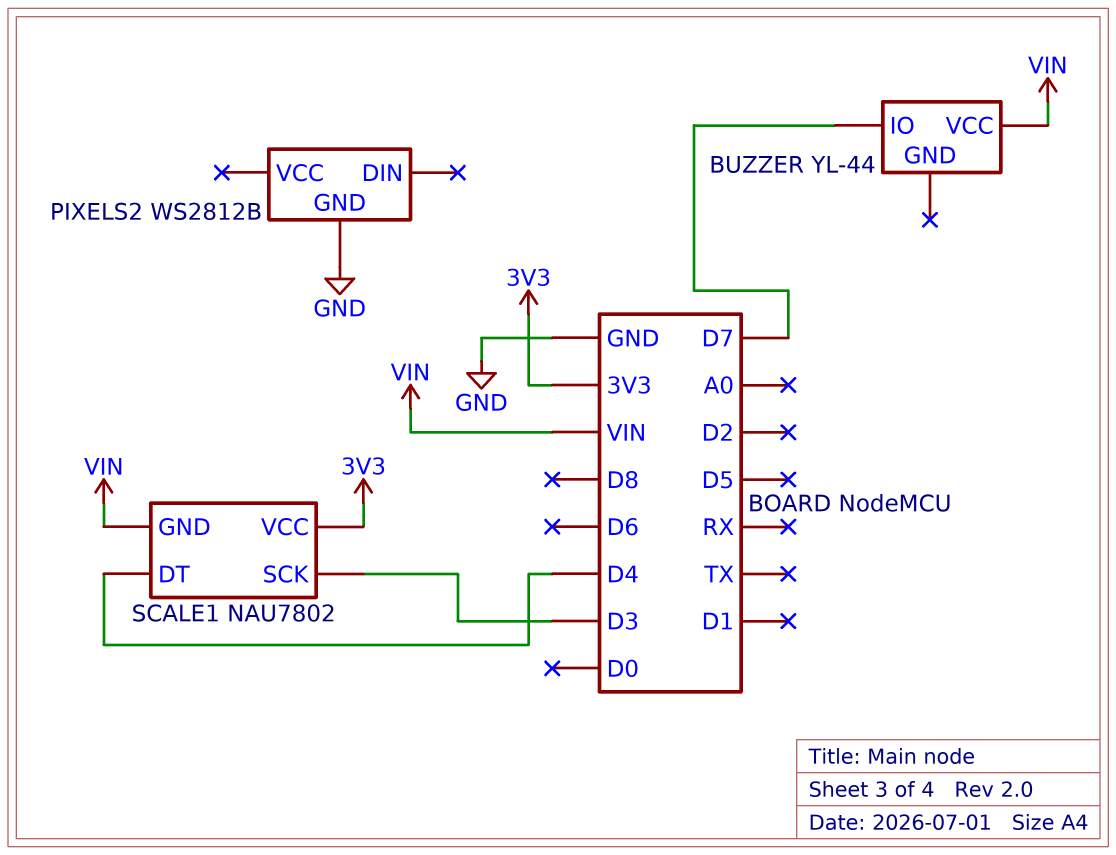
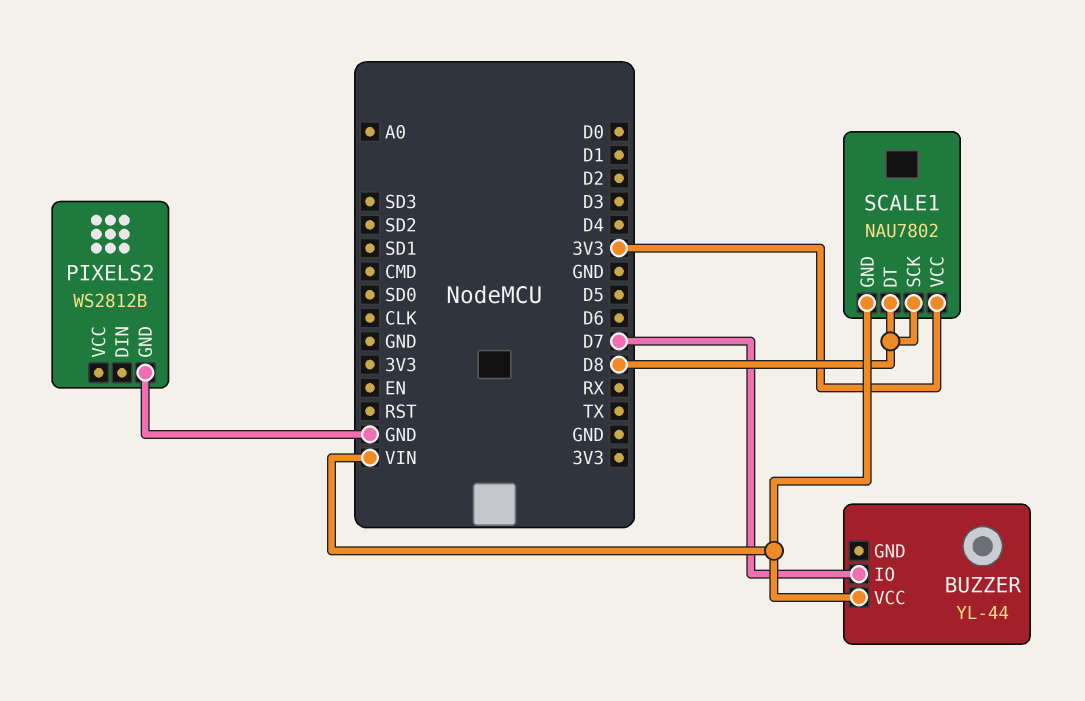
SCALE1 pin DT: D4 -> D8
SCALE1 pin SCK: D3 -> D8

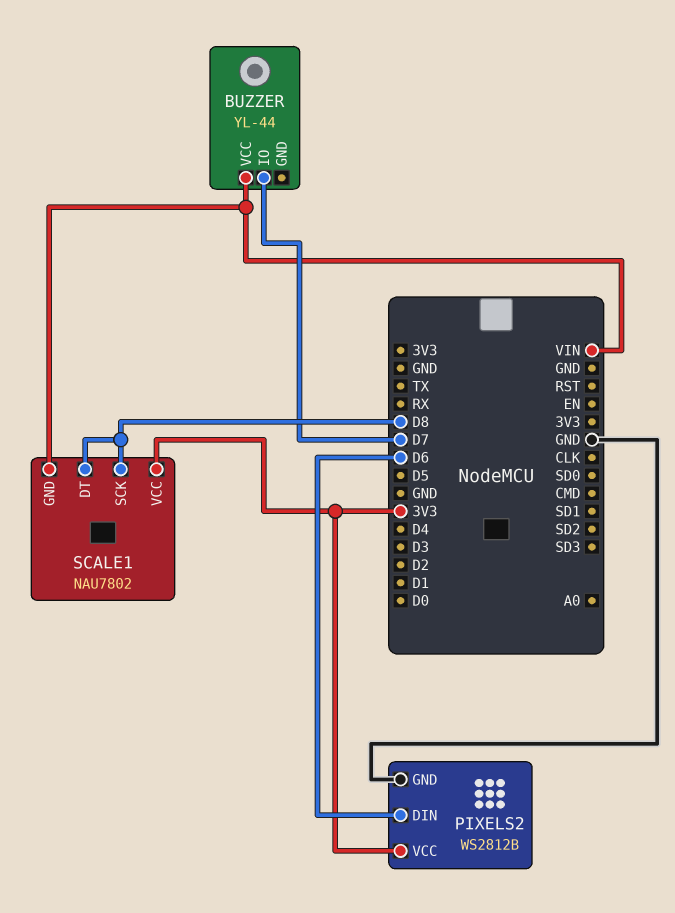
PIXELS2 pin DIN: none -> D6
PIXELS2 pin VCC: none -> 3V3

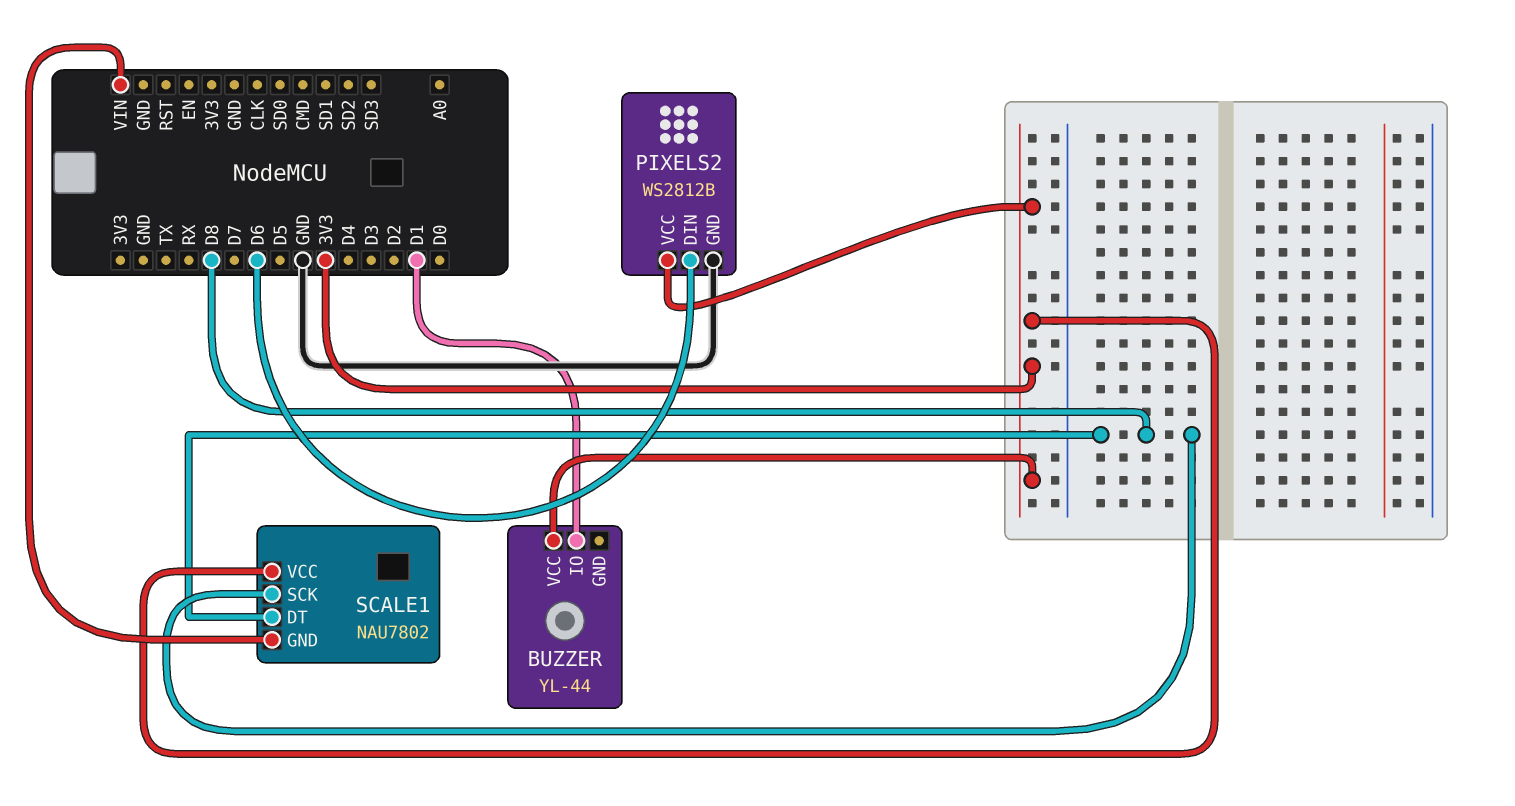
BUZZER pin IO: D7 -> D1
BUZZER pin VCC: VIN -> 3V3

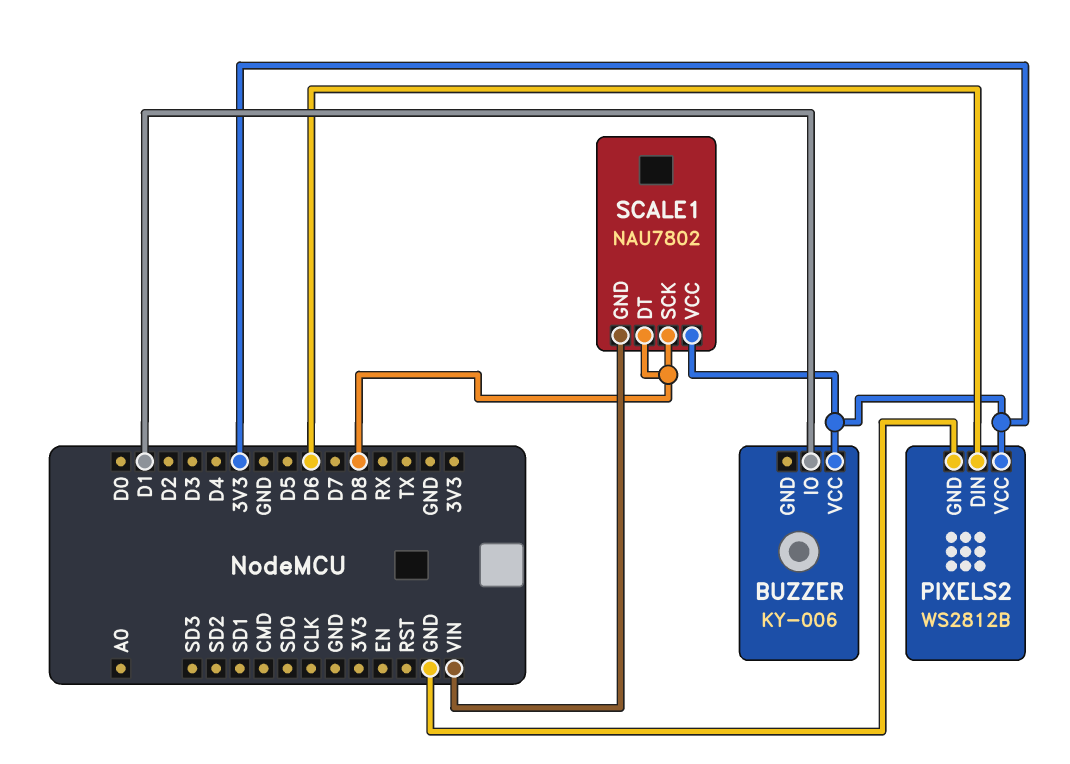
BUZZER: YL-44 -> KY-006

